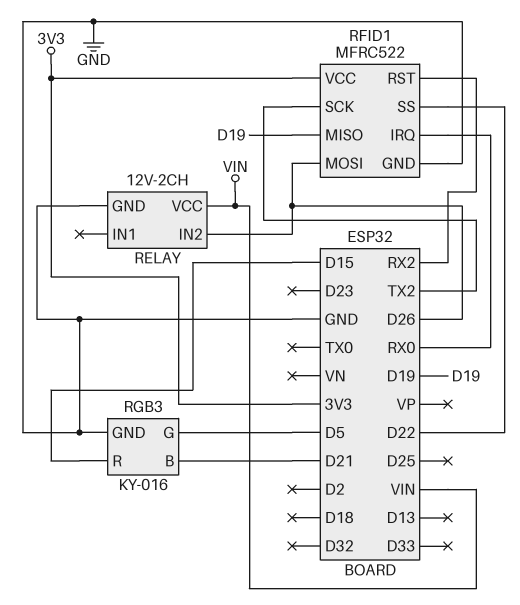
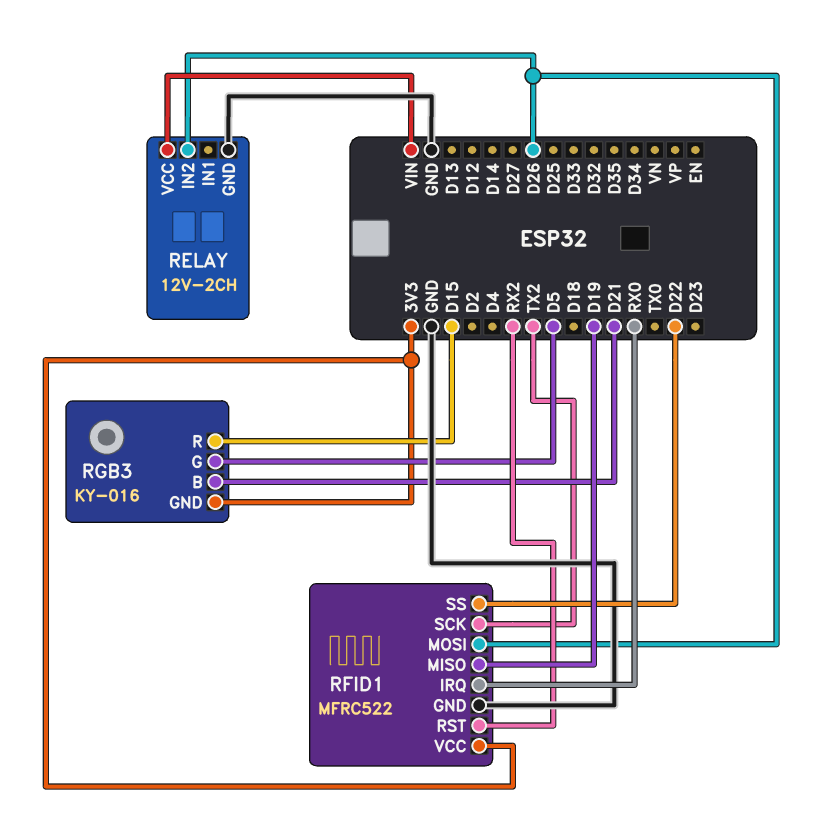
RGB3 pin GND: GND -> 3V3

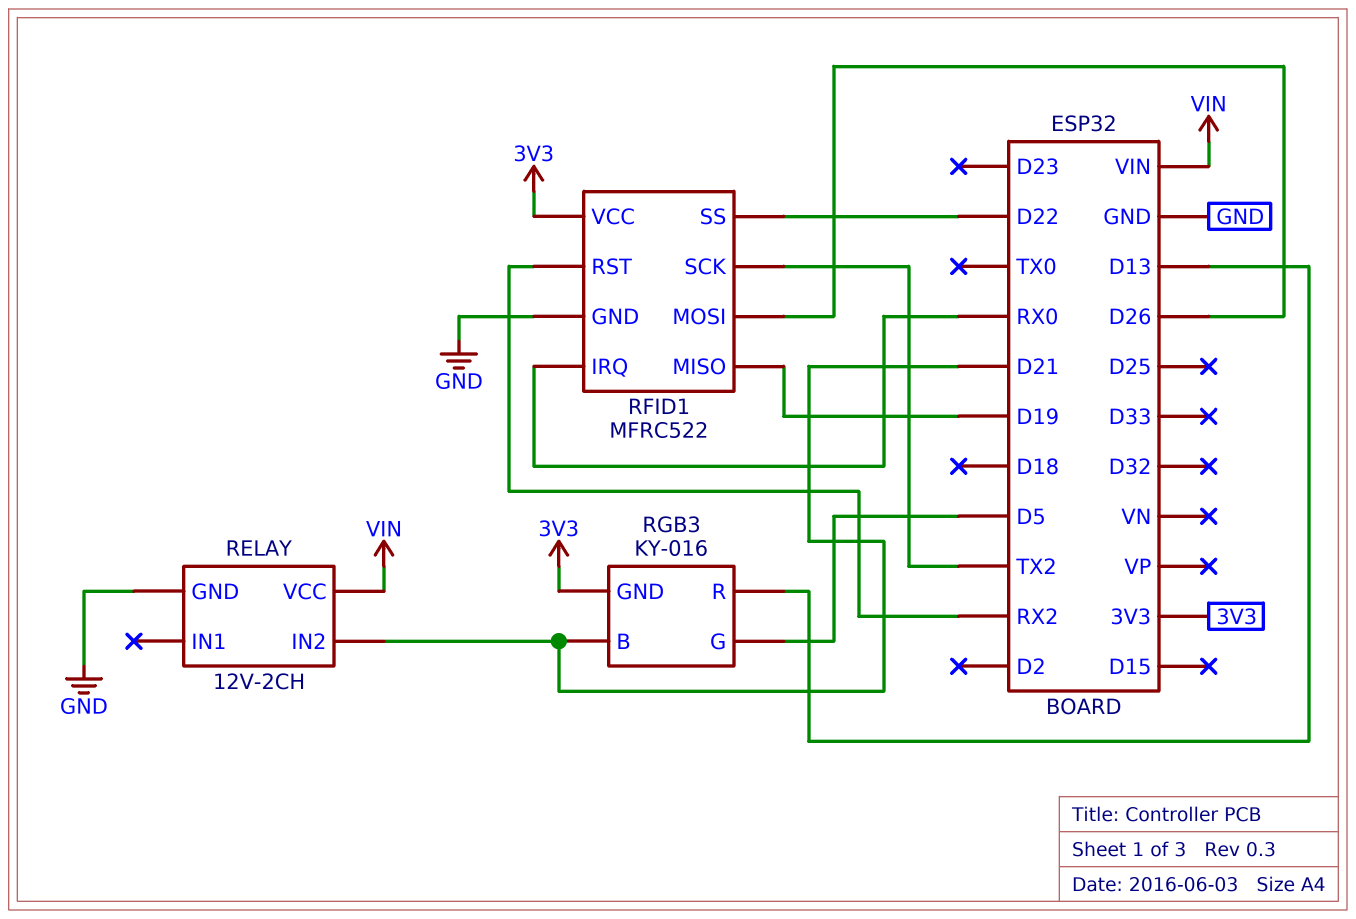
RELAY pin IN2: D26 -> D21
RGB3 pin R: D15 -> D13

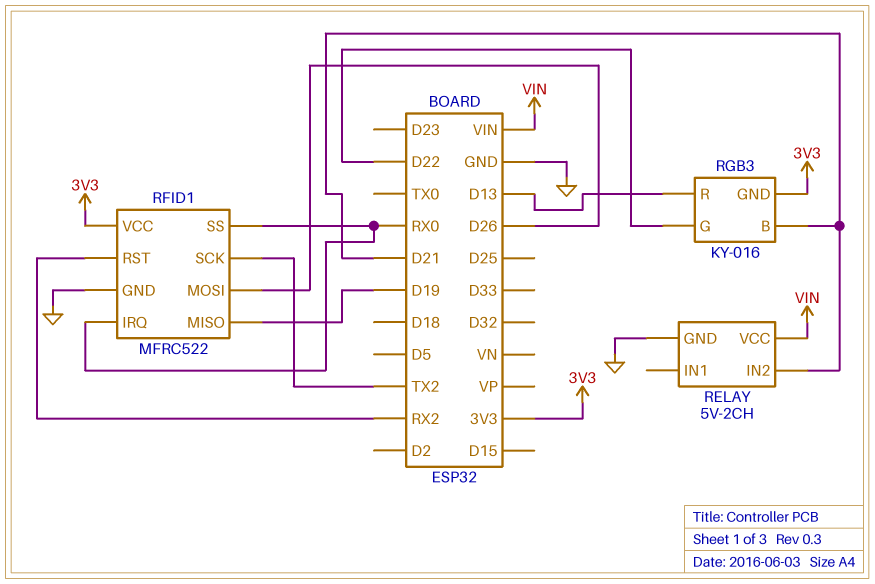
RELAY: 12V-2CH -> 5V-2CH
RFID1 pin SS: D22 -> RX0
RGB3 pin G: D5 -> D22

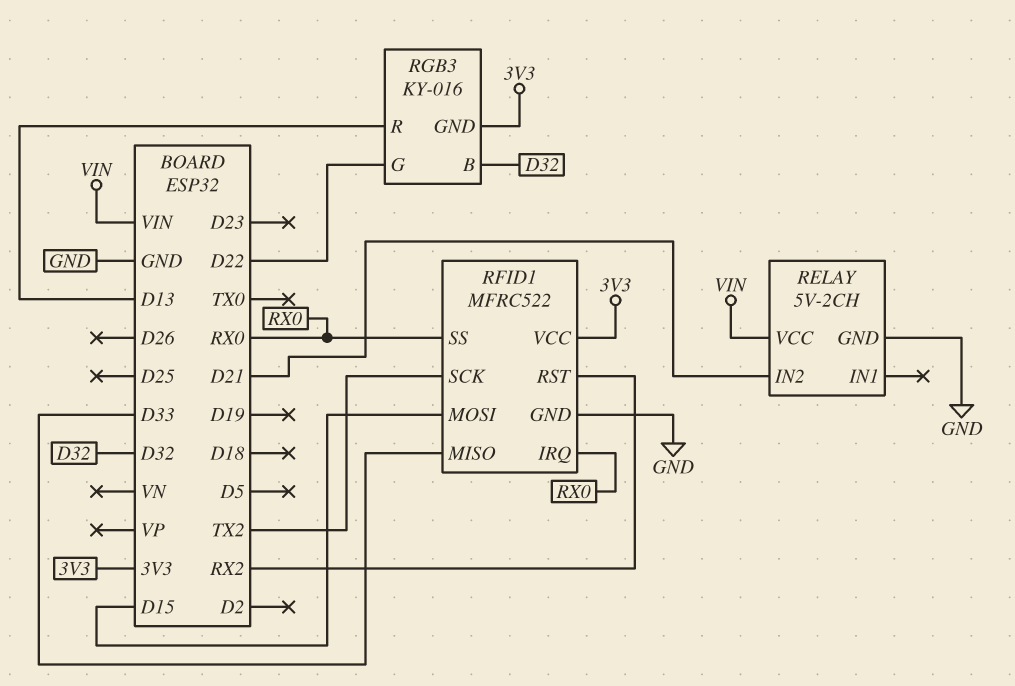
RFID1 pin MISO: D19 -> D33
RFID1 pin MOSI: D26 -> D15
RGB3 pin B: D21 -> D32

